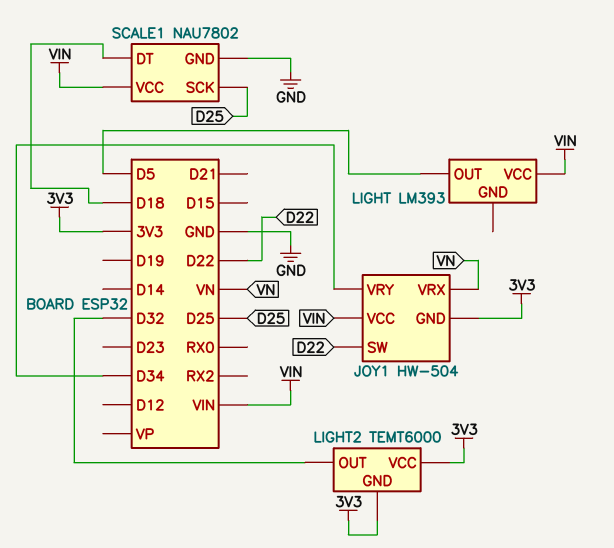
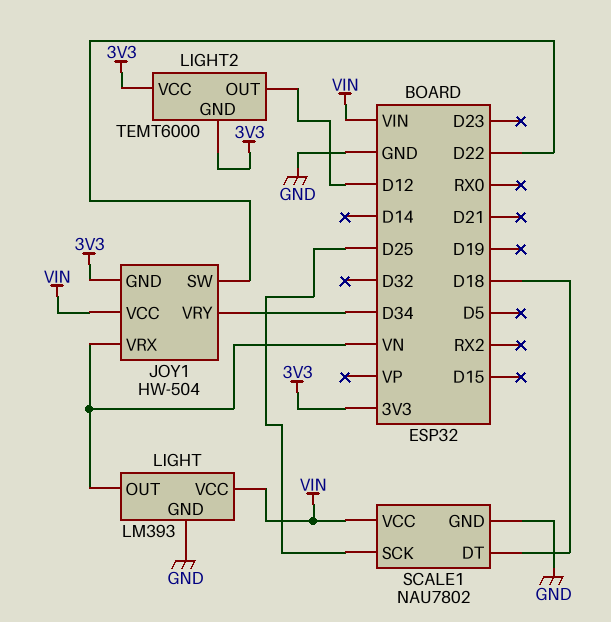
LIGHT pin GND: none -> GND
LIGHT pin OUT: D5 -> VN
LIGHT2 pin OUT: D32 -> D12

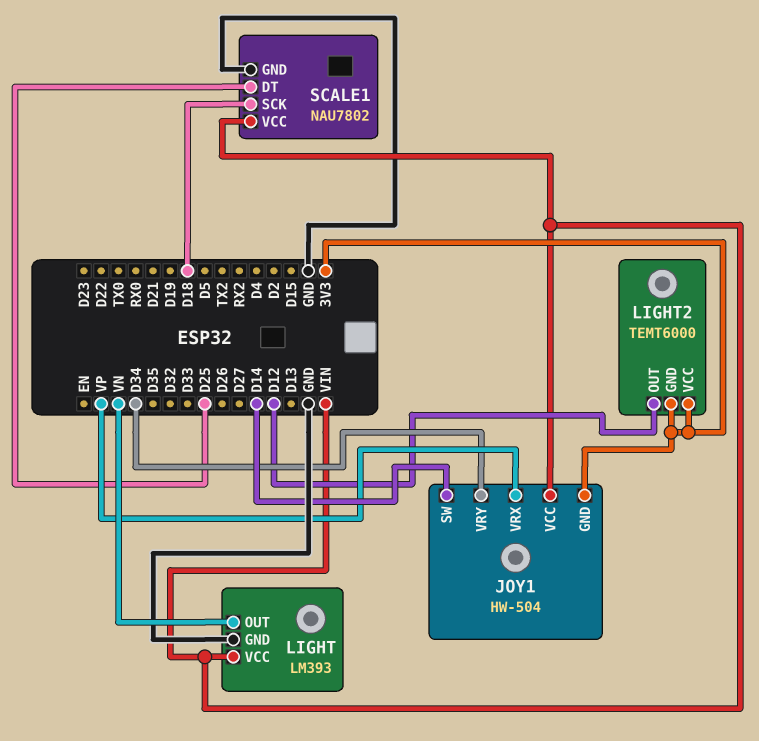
JOY1 pin SW: D22 -> D14
JOY1 pin VRX: VN -> VP
SCALE1 pin DT: D18 -> D25
SCALE1 pin SCK: D25 -> D18

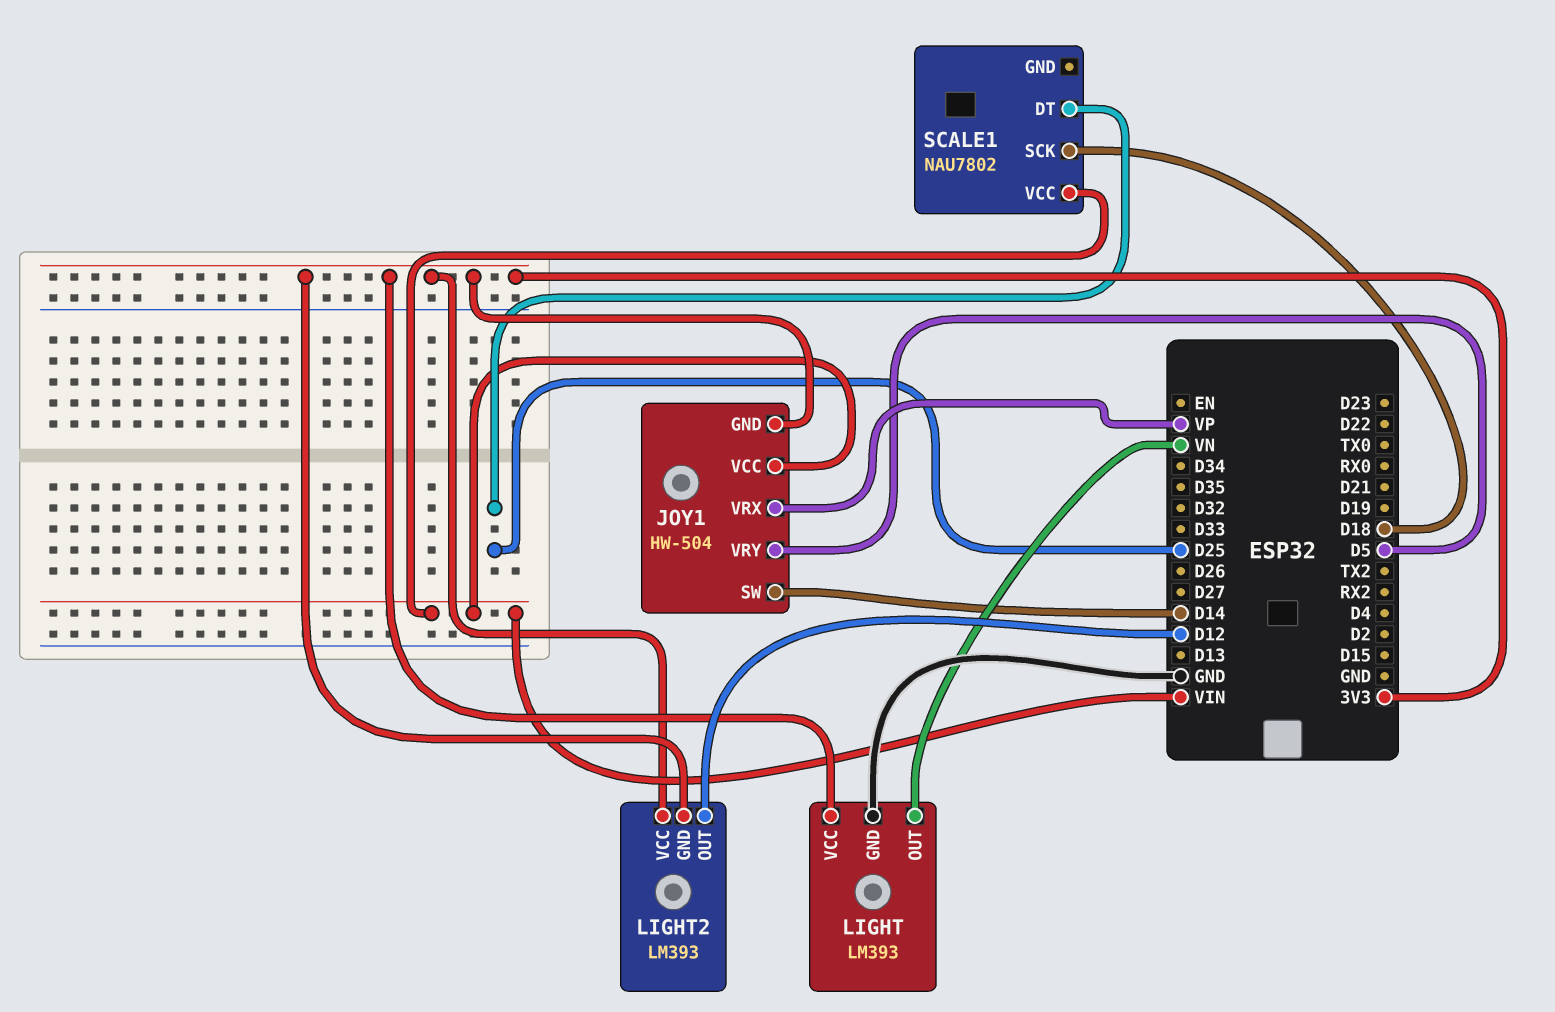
JOY1 pin VRY: D34 -> D5
LIGHT pin VCC: VIN -> 3V3
LIGHT2: TEMT6000 -> LM393
SCALE1 pin GND: GND -> none

